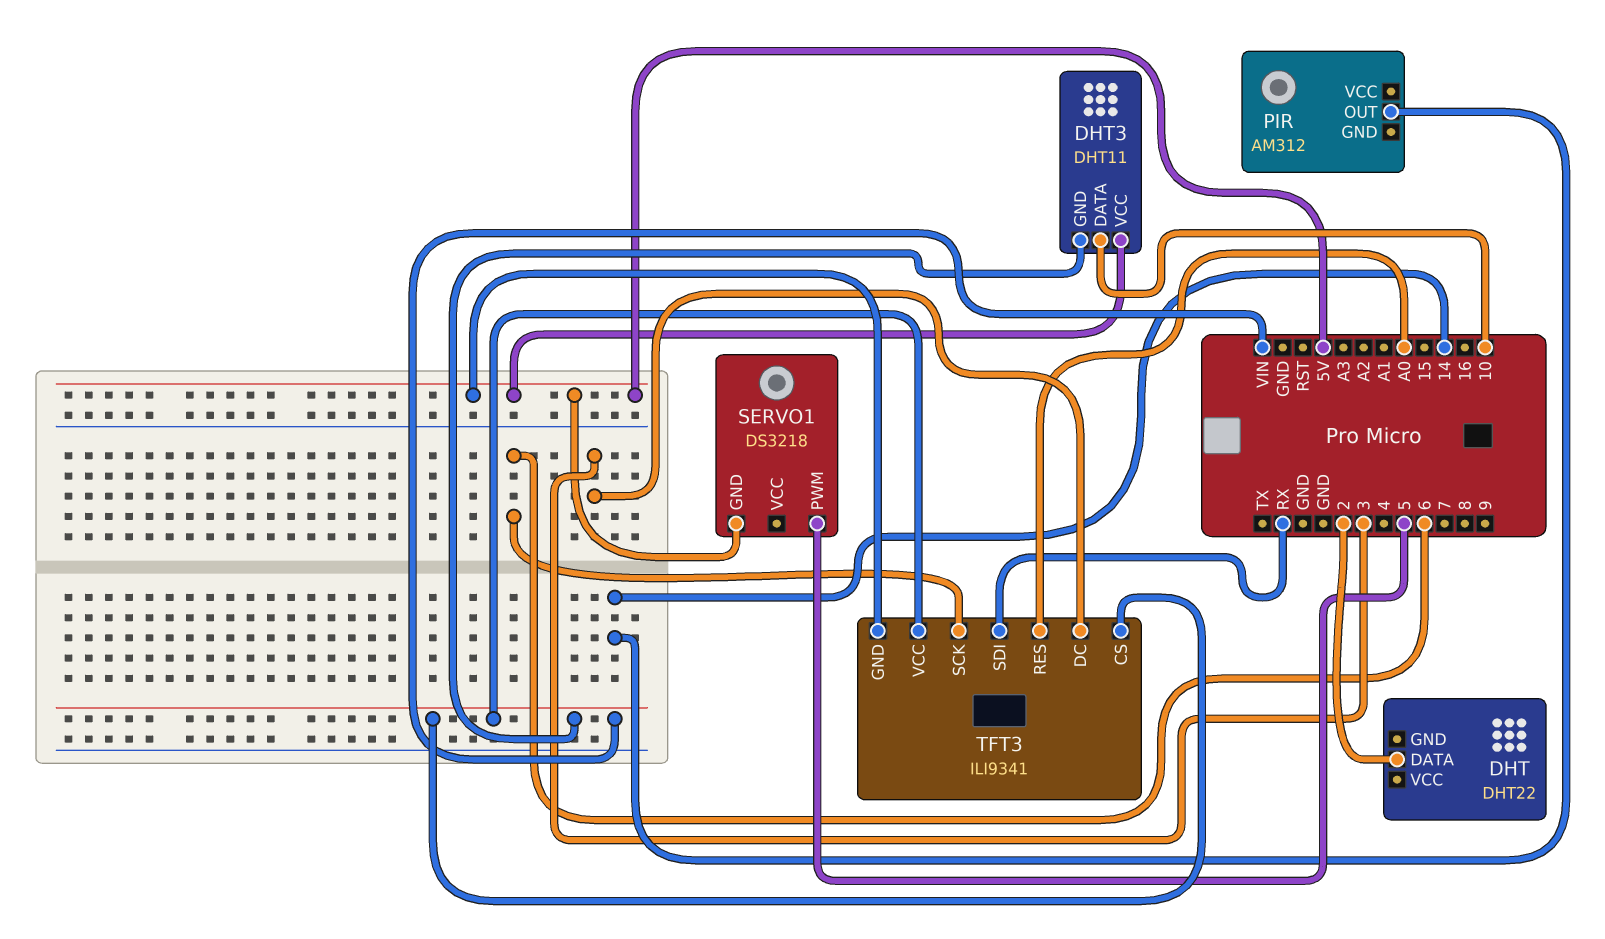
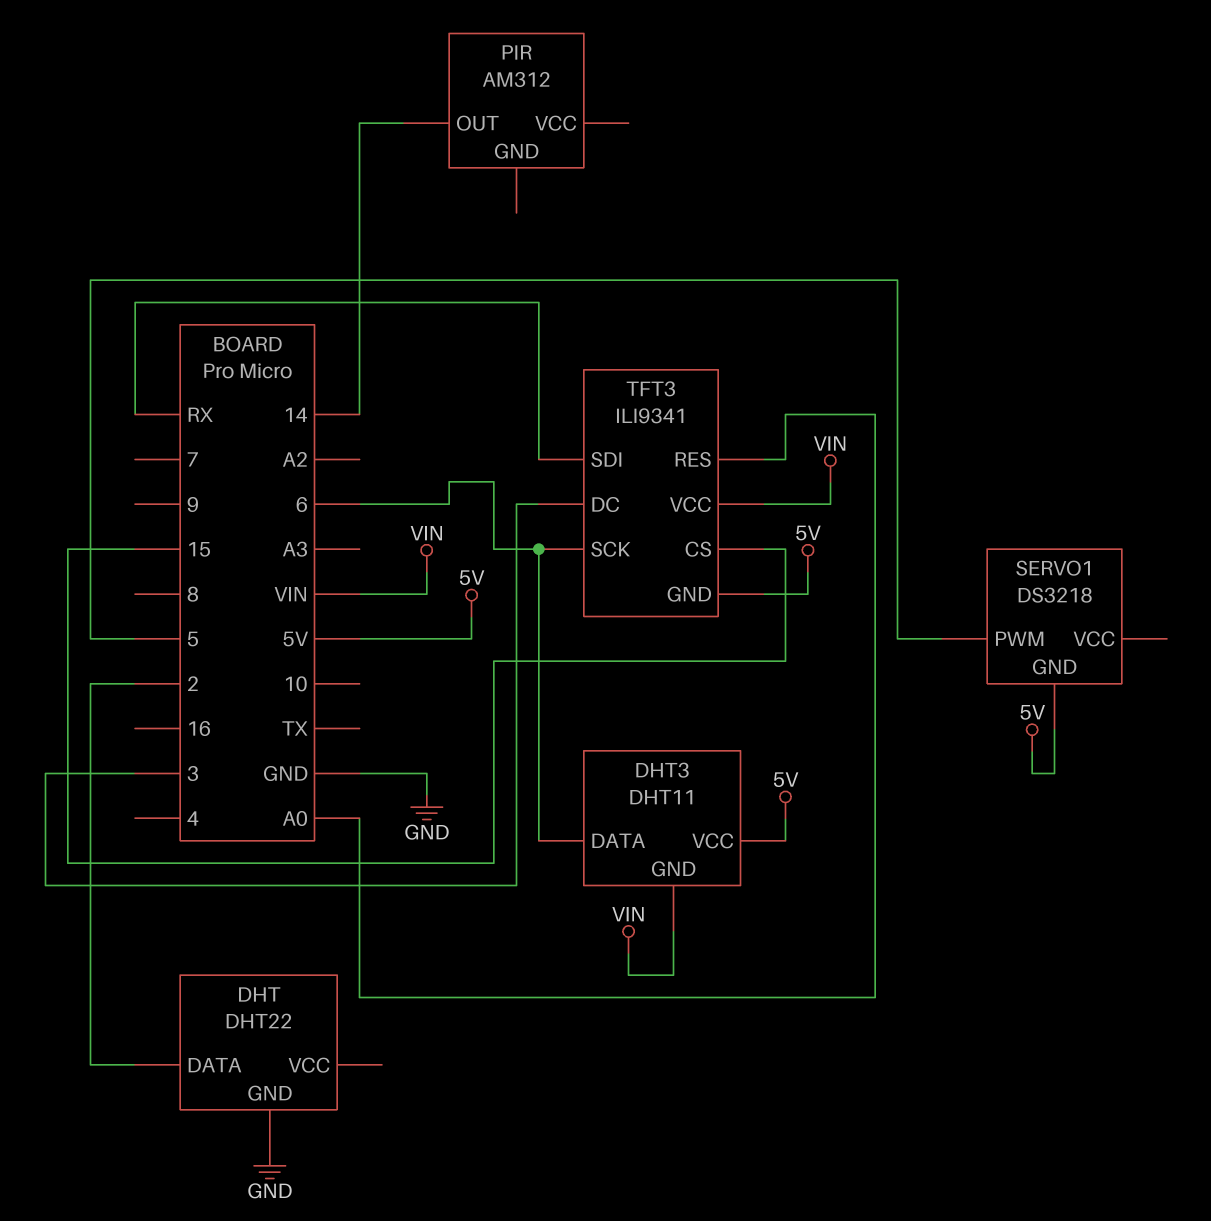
DHT pin GND: none -> GND
DHT3 pin DATA: 10 -> 6
TFT3 pin CS: VIN -> 15

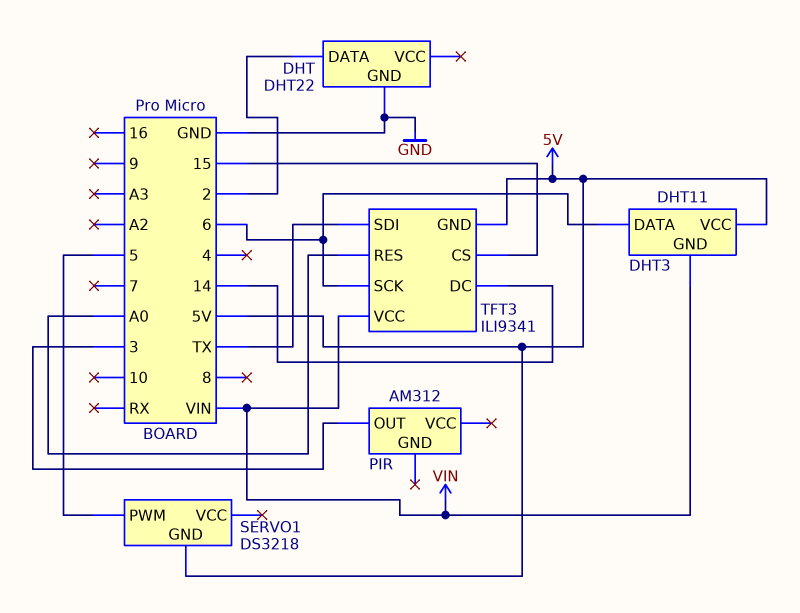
PIR pin OUT: 14 -> 3
TFT3 pin DC: 3 -> 14
TFT3 pin SDI: RX -> TX

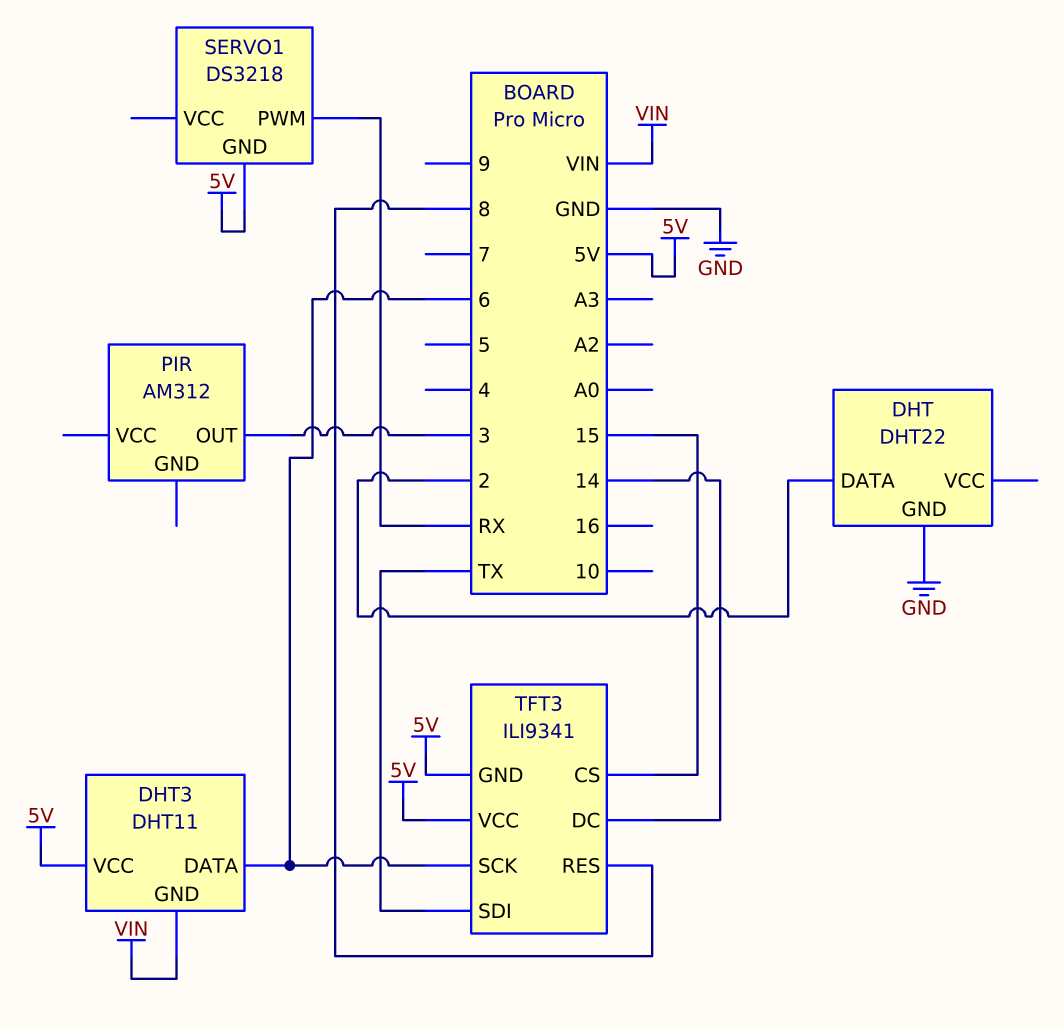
SERVO1 pin PWM: 5 -> RX
TFT3 pin RES: A0 -> 8
TFT3 pin VCC: VIN -> 5V

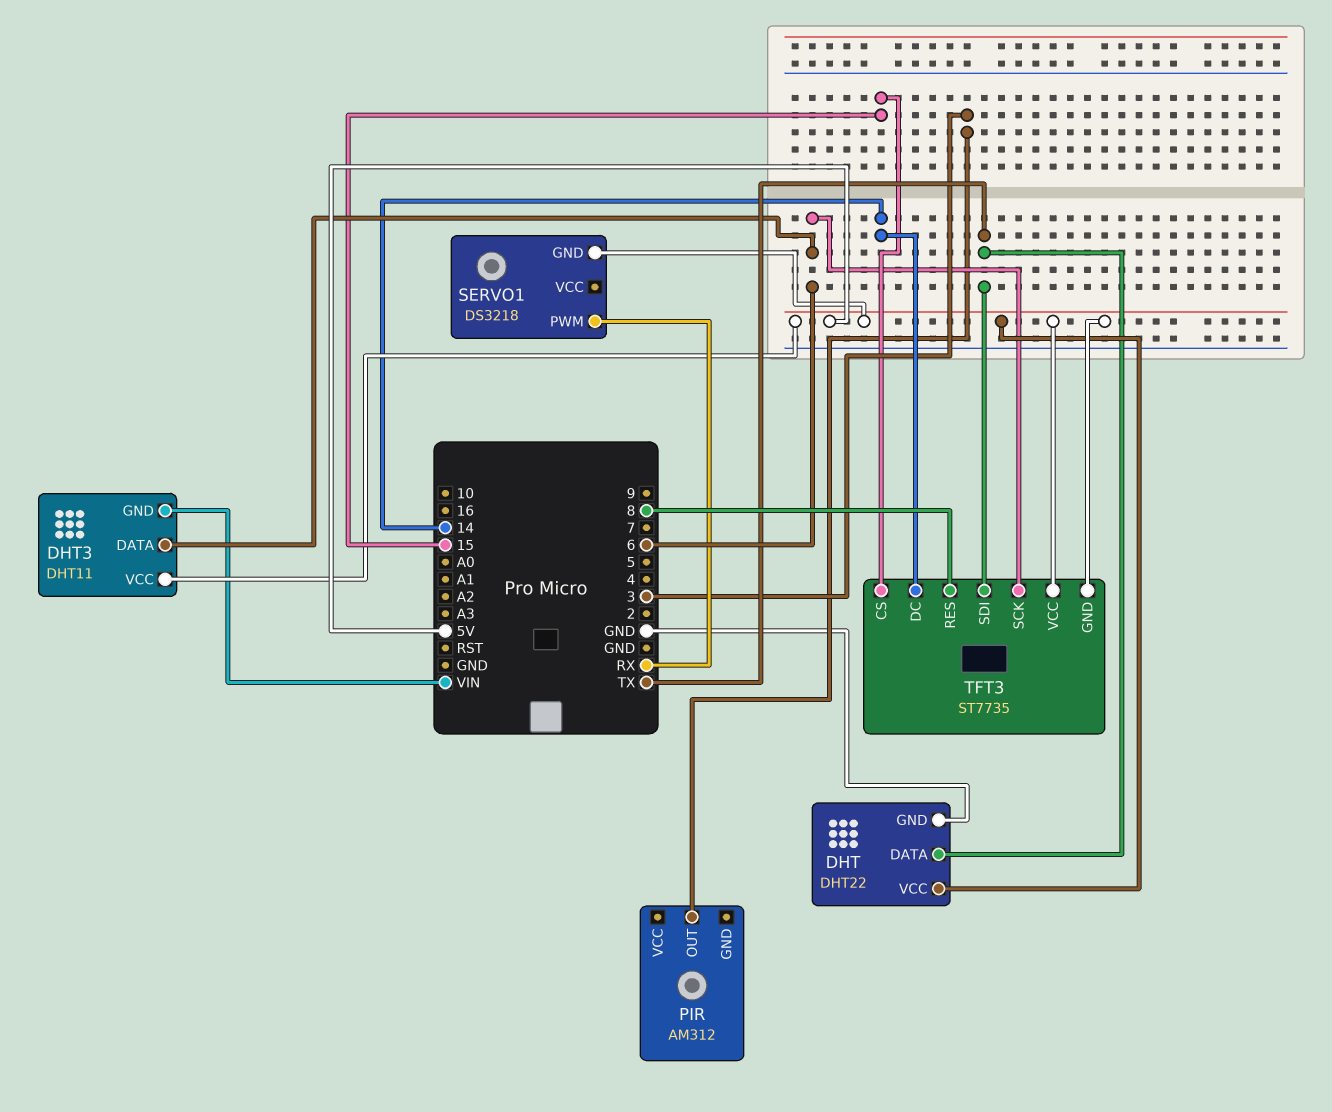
DHT pin DATA: 2 -> TX
DHT pin VCC: none -> 5V
TFT3: ILI9341 -> ST7735

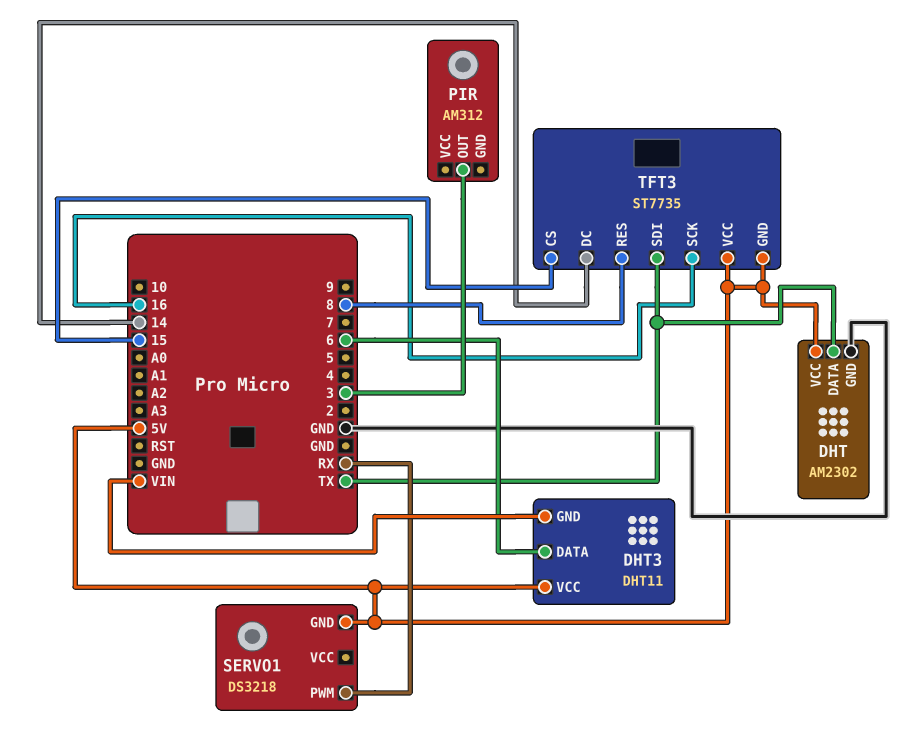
DHT: DHT22 -> AM2302
TFT3 pin SCK: 6 -> 16

